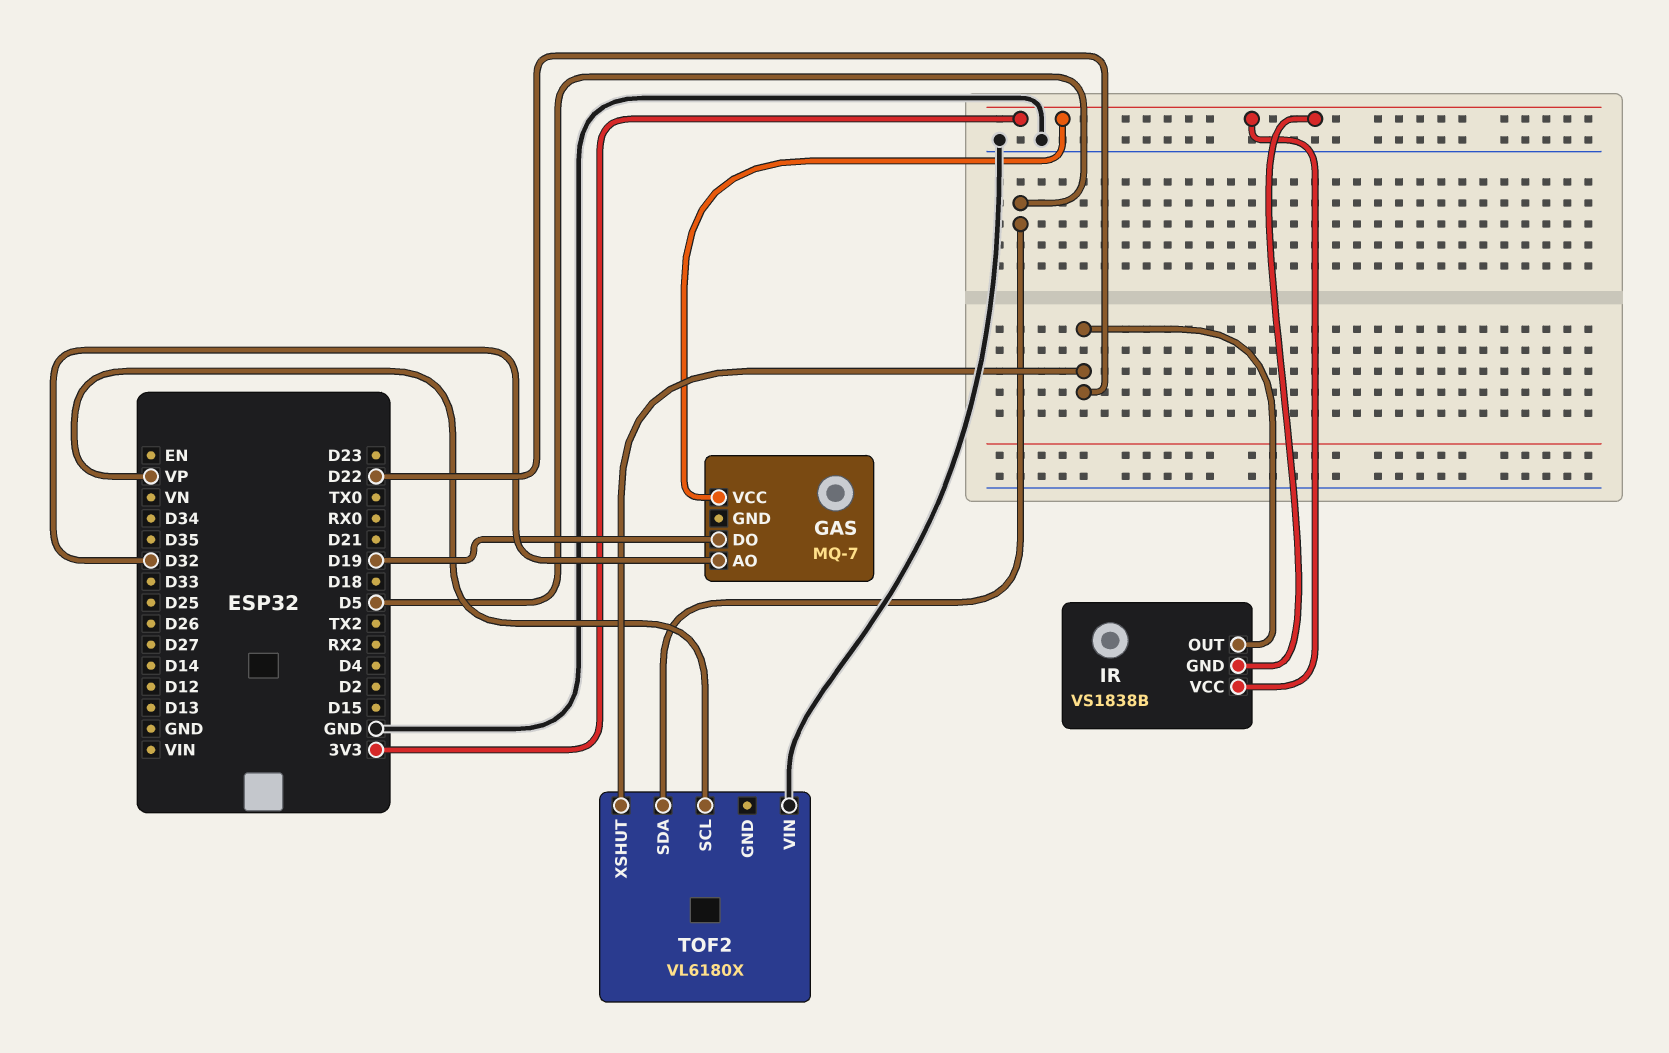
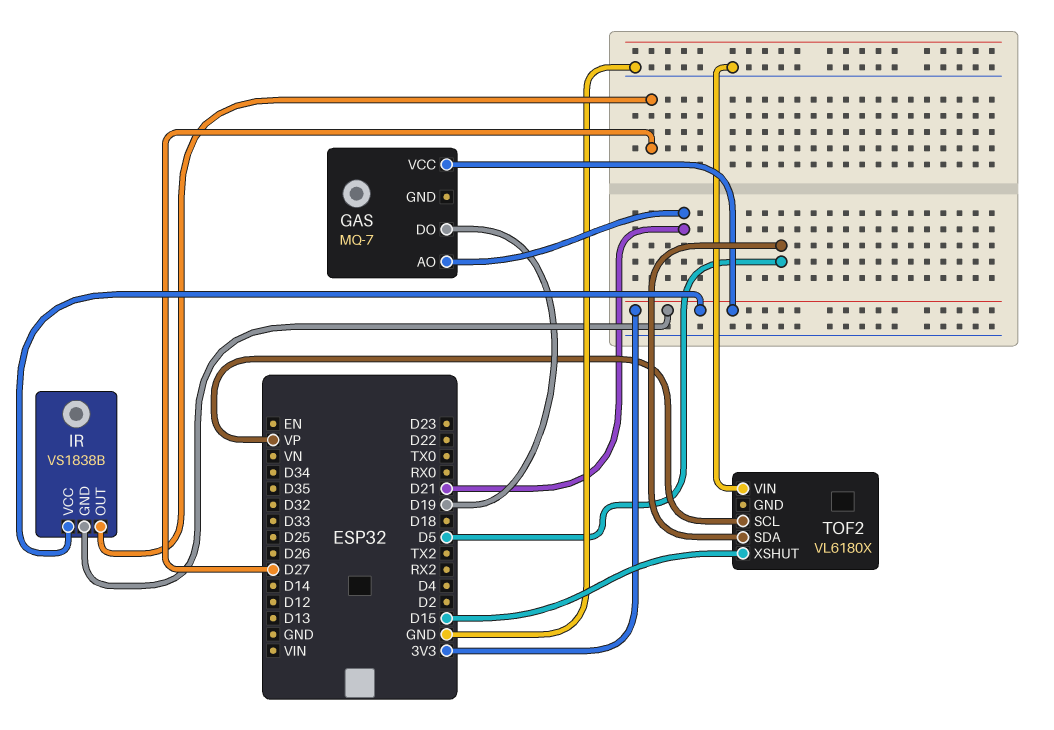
GAS pin AO: D32 -> D21
IR pin OUT: D22 -> D27
TOF2 pin XSHUT: D22 -> D15

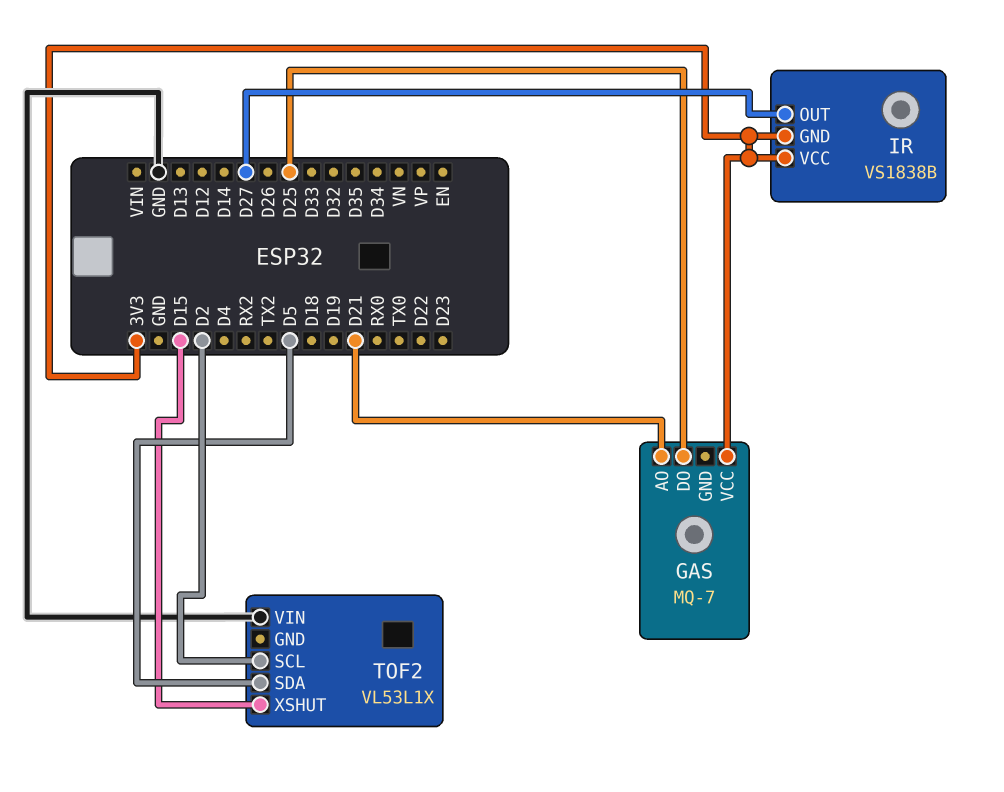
GAS pin DO: D19 -> D25
TOF2: VL6180X -> VL53L1X
TOF2 pin SCL: VP -> D2

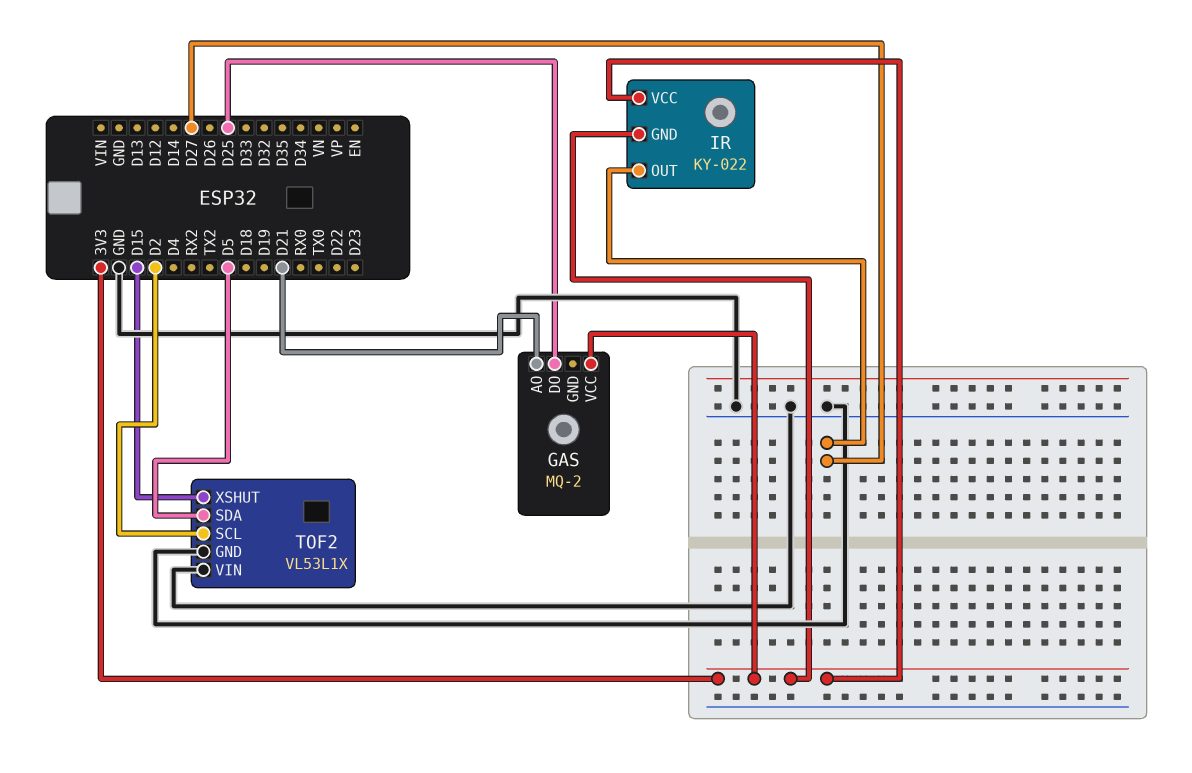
GAS: MQ-7 -> MQ-2
IR: VS1838B -> KY-022
TOF2 pin GND: none -> GND

